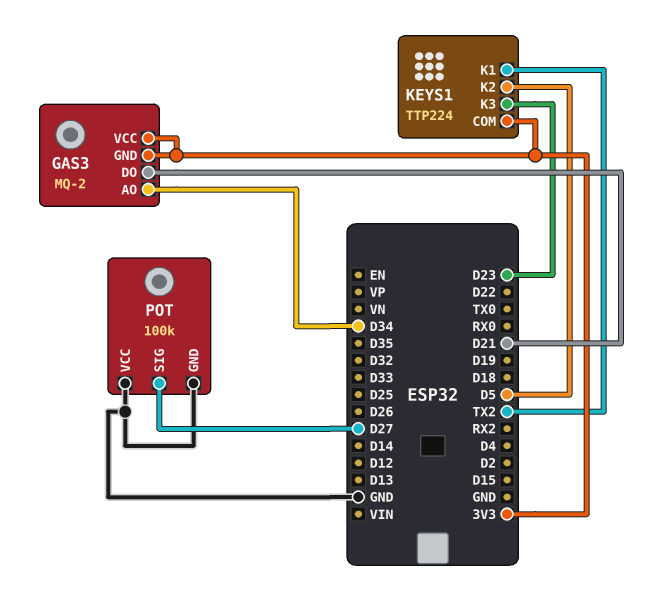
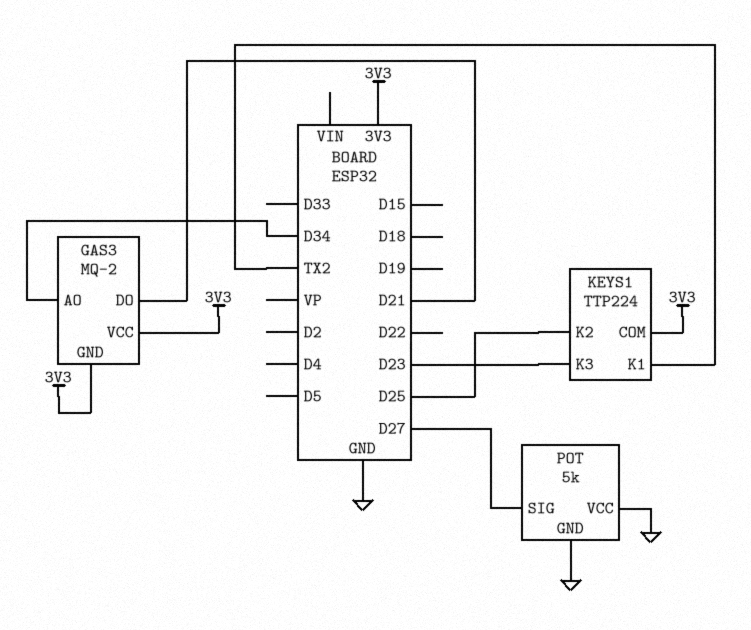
KEYS1 pin K2: D5 -> D25
POT: 100k -> 5k

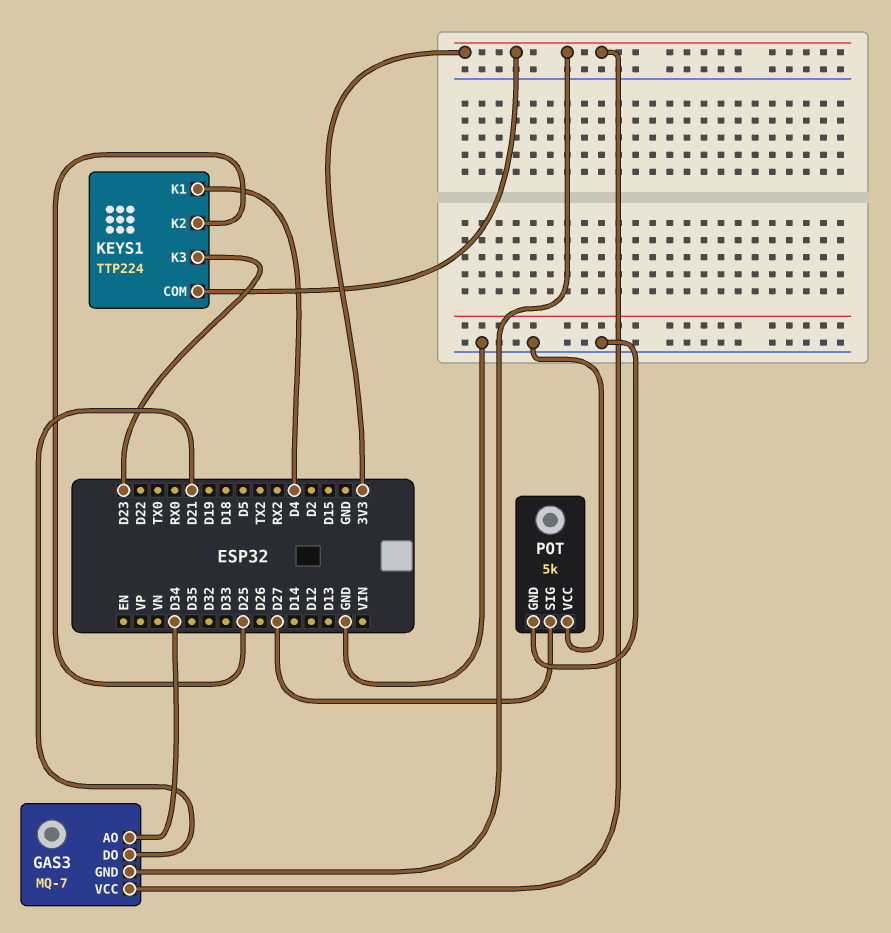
GAS3: MQ-2 -> MQ-7
KEYS1 pin K1: TX2 -> D4

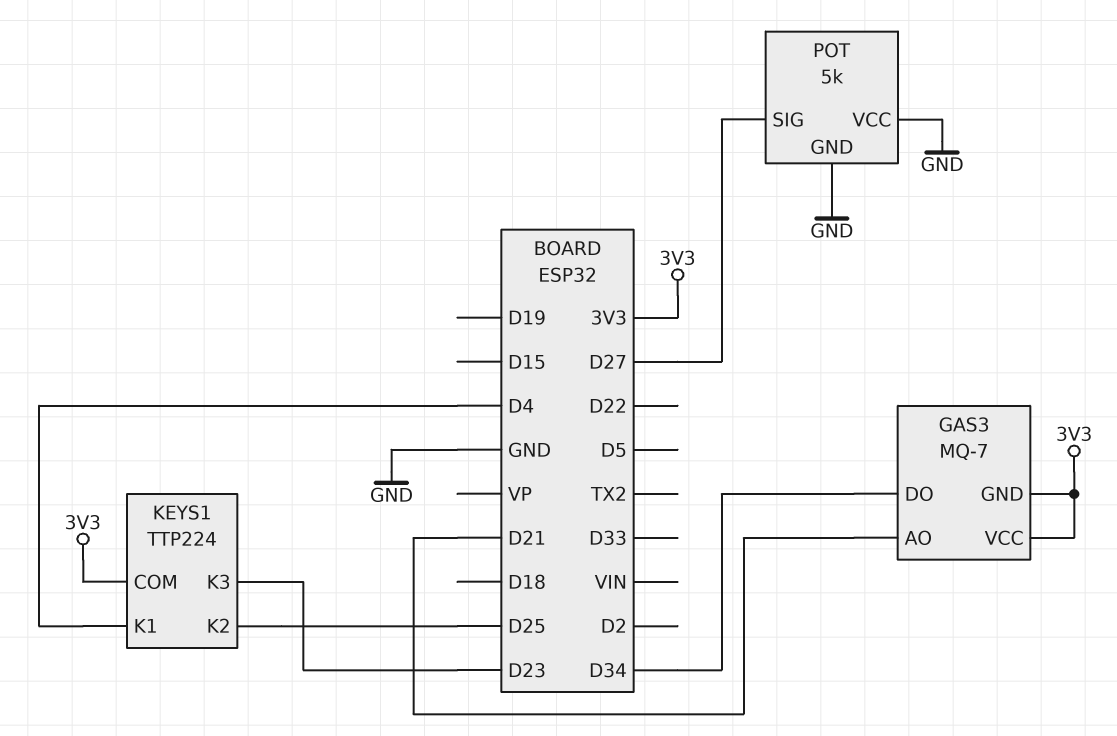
GAS3 pin AO: D34 -> D21
GAS3 pin DO: D21 -> D34

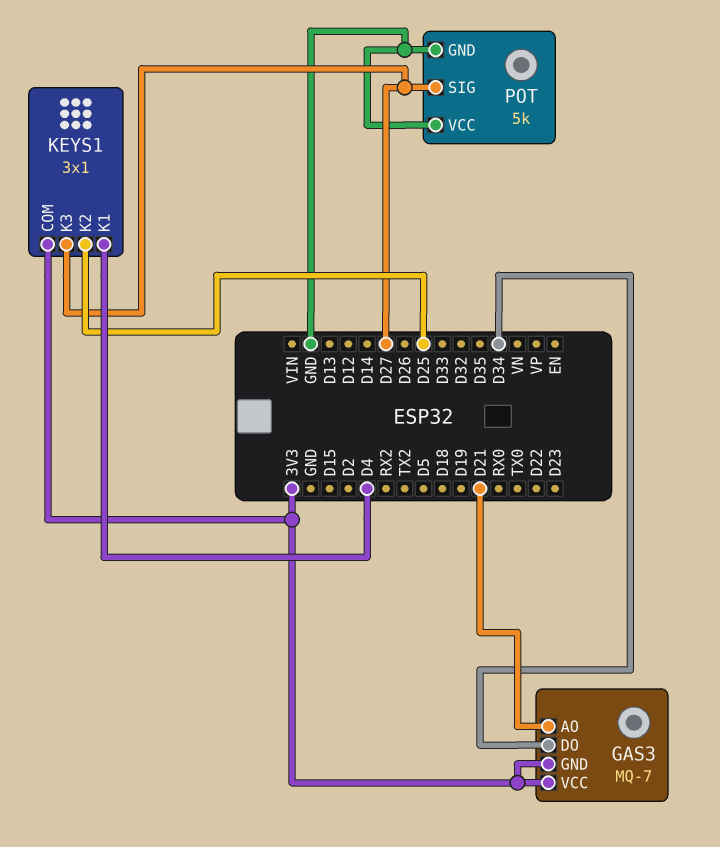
KEYS1: TTP224 -> 3x1
KEYS1 pin K3: D23 -> D27

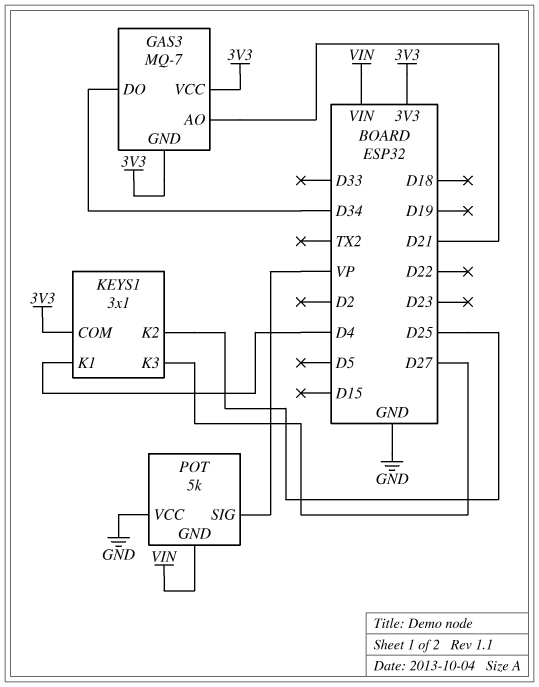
POT pin GND: GND -> VIN
POT pin SIG: D27 -> VP

